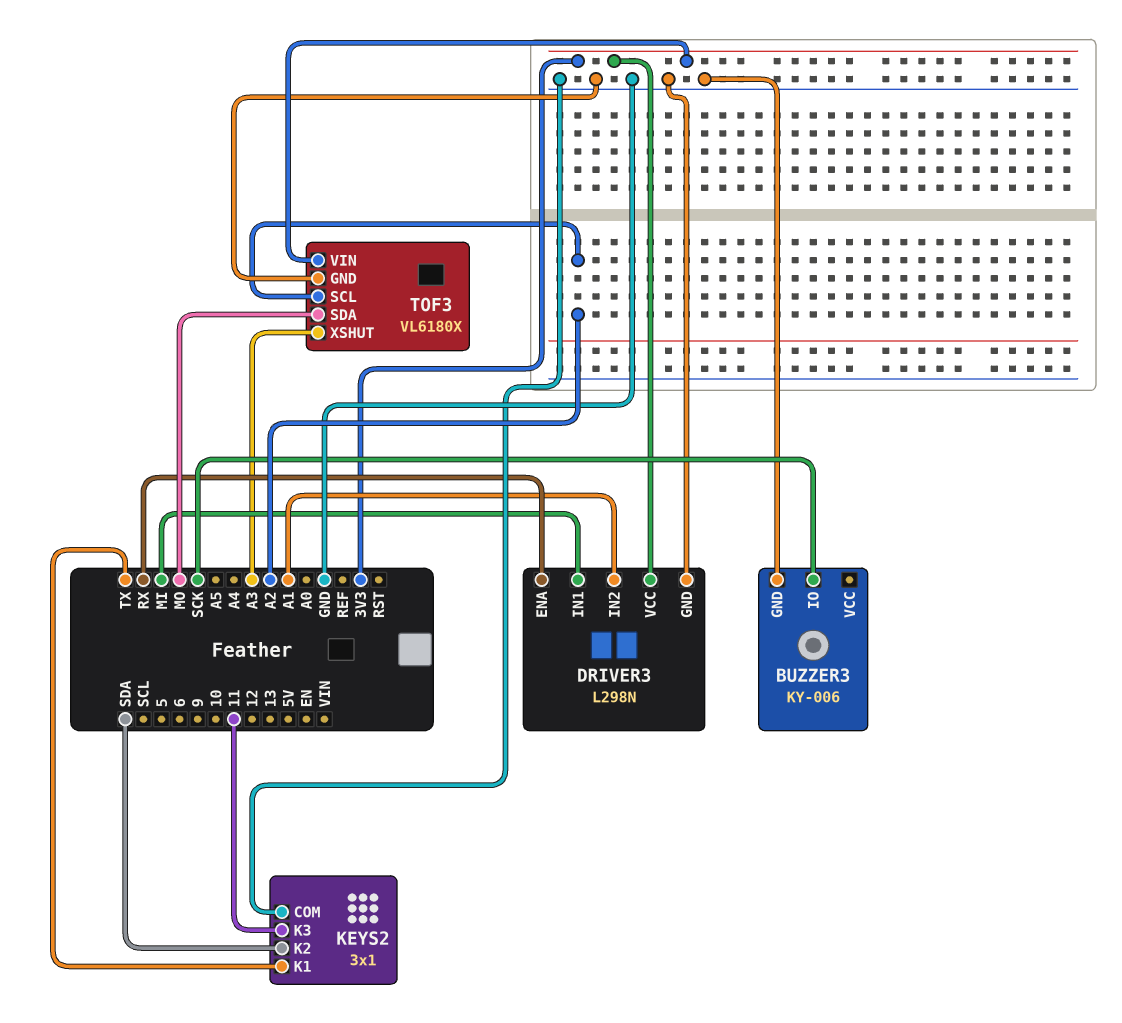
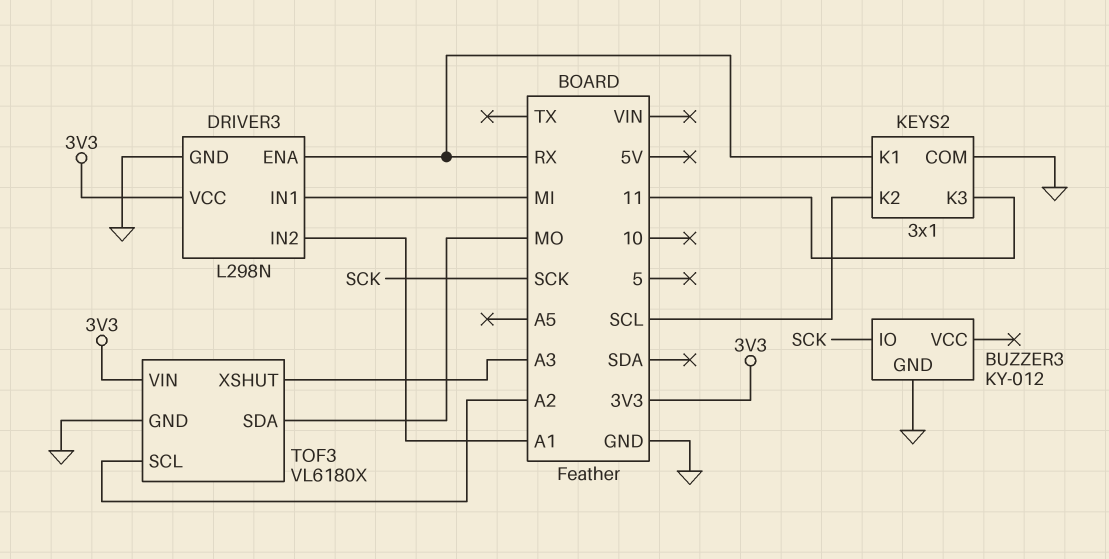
BUZZER3: KY-006 -> KY-012
KEYS2 pin K1: TX -> RX
KEYS2 pin K2: SDA -> SCL

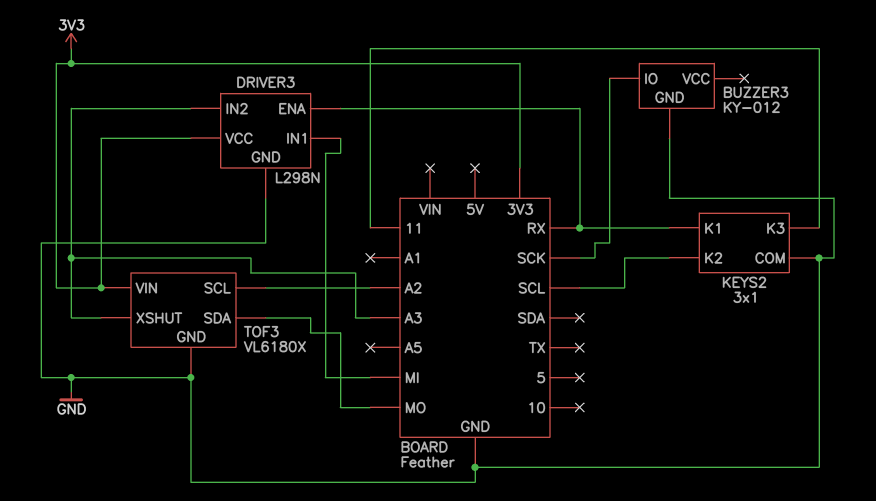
DRIVER3 pin IN2: A1 -> A3

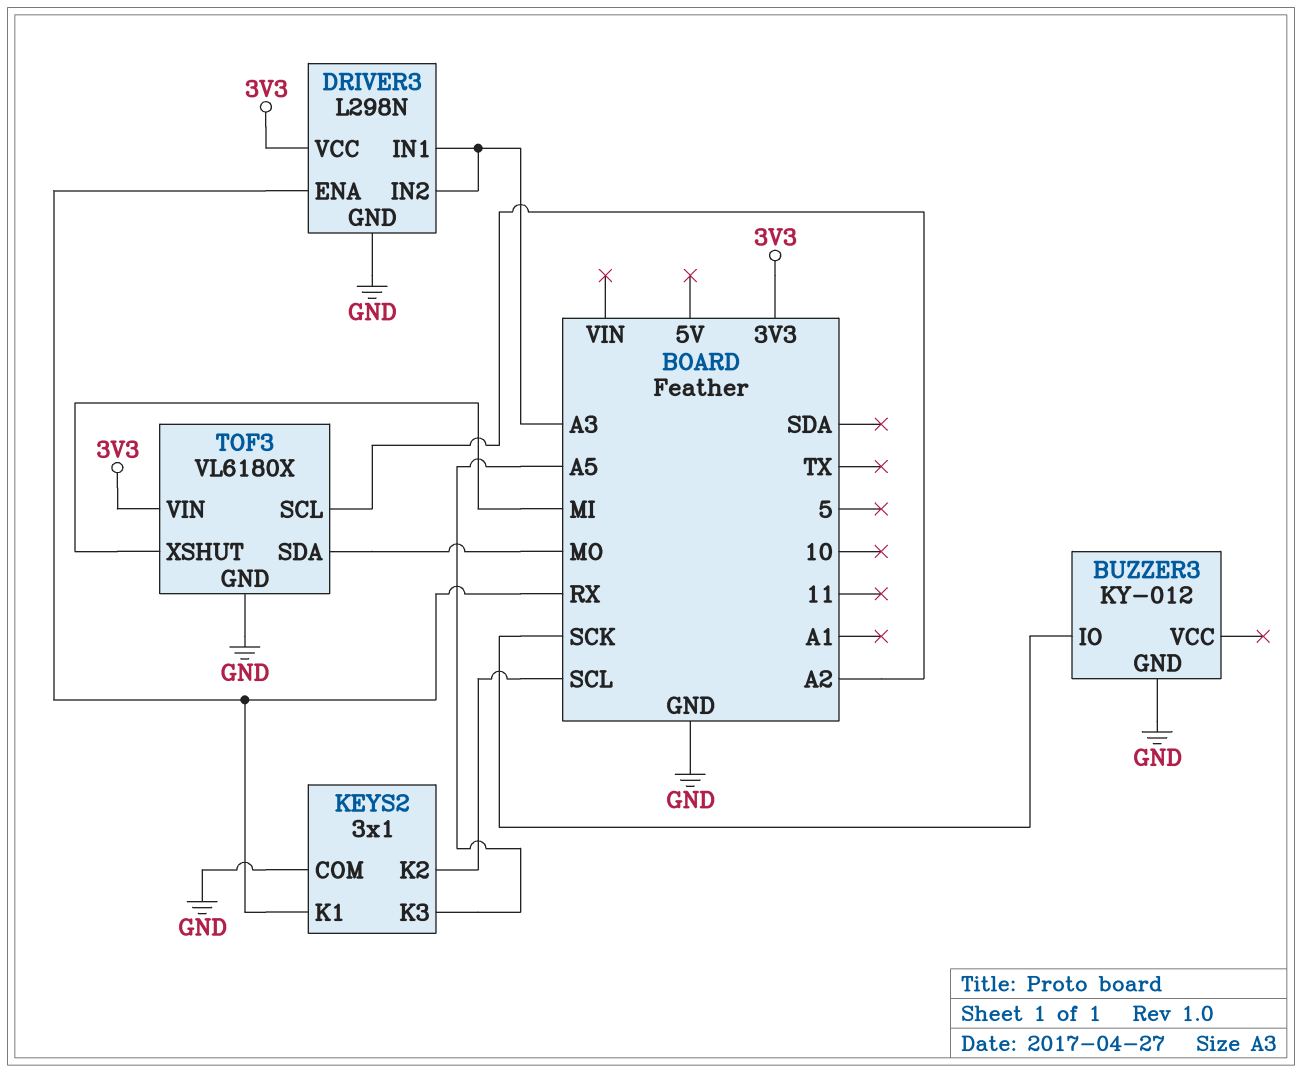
DRIVER3 pin IN1: MI -> A3
KEYS2 pin K3: 11 -> A5
TOF3 pin XSHUT: A3 -> MI

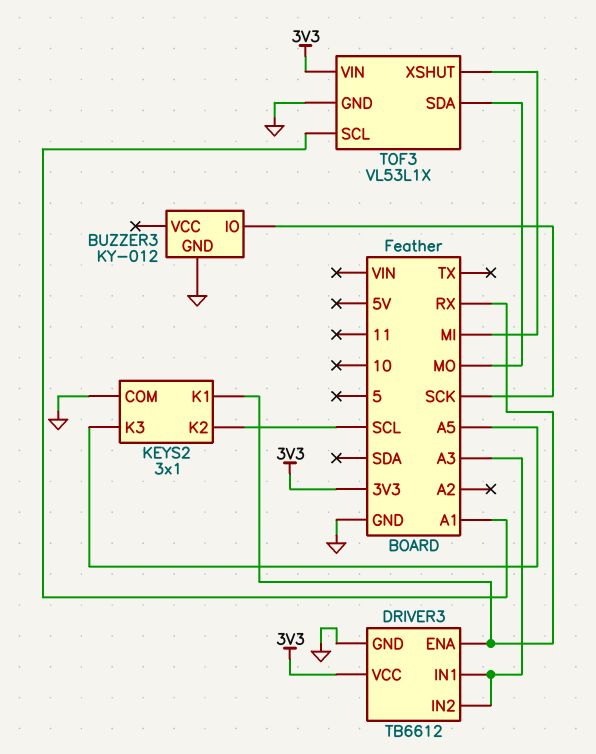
DRIVER3: L298N -> TB6612
TOF3: VL6180X -> VL53L1X
TOF3 pin SCL: A2 -> A1

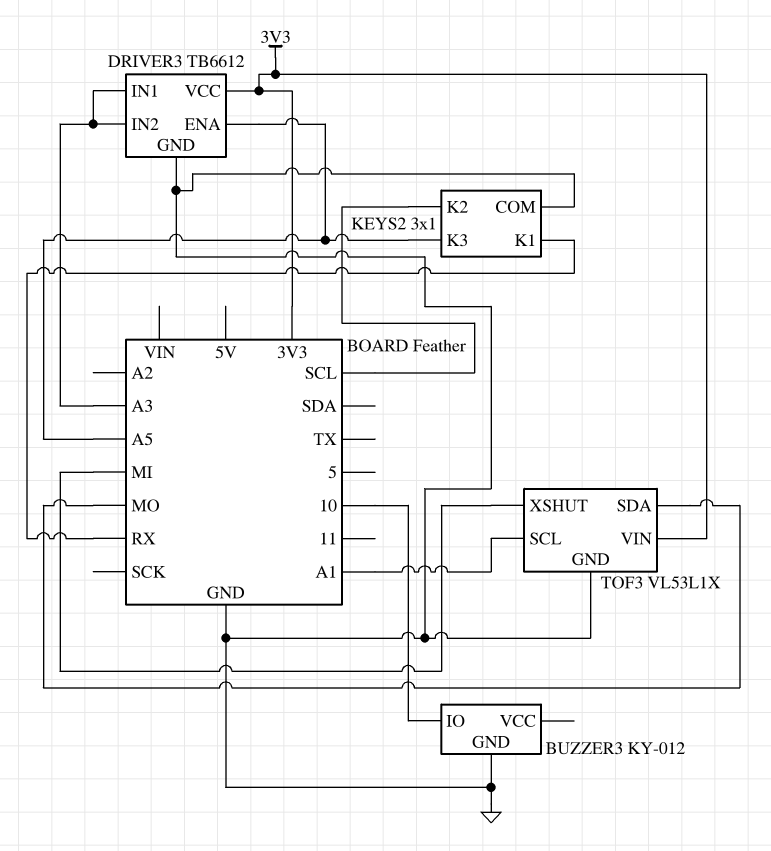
BUZZER3 pin IO: SCK -> 10
DRIVER3 pin ENA: RX -> A5

